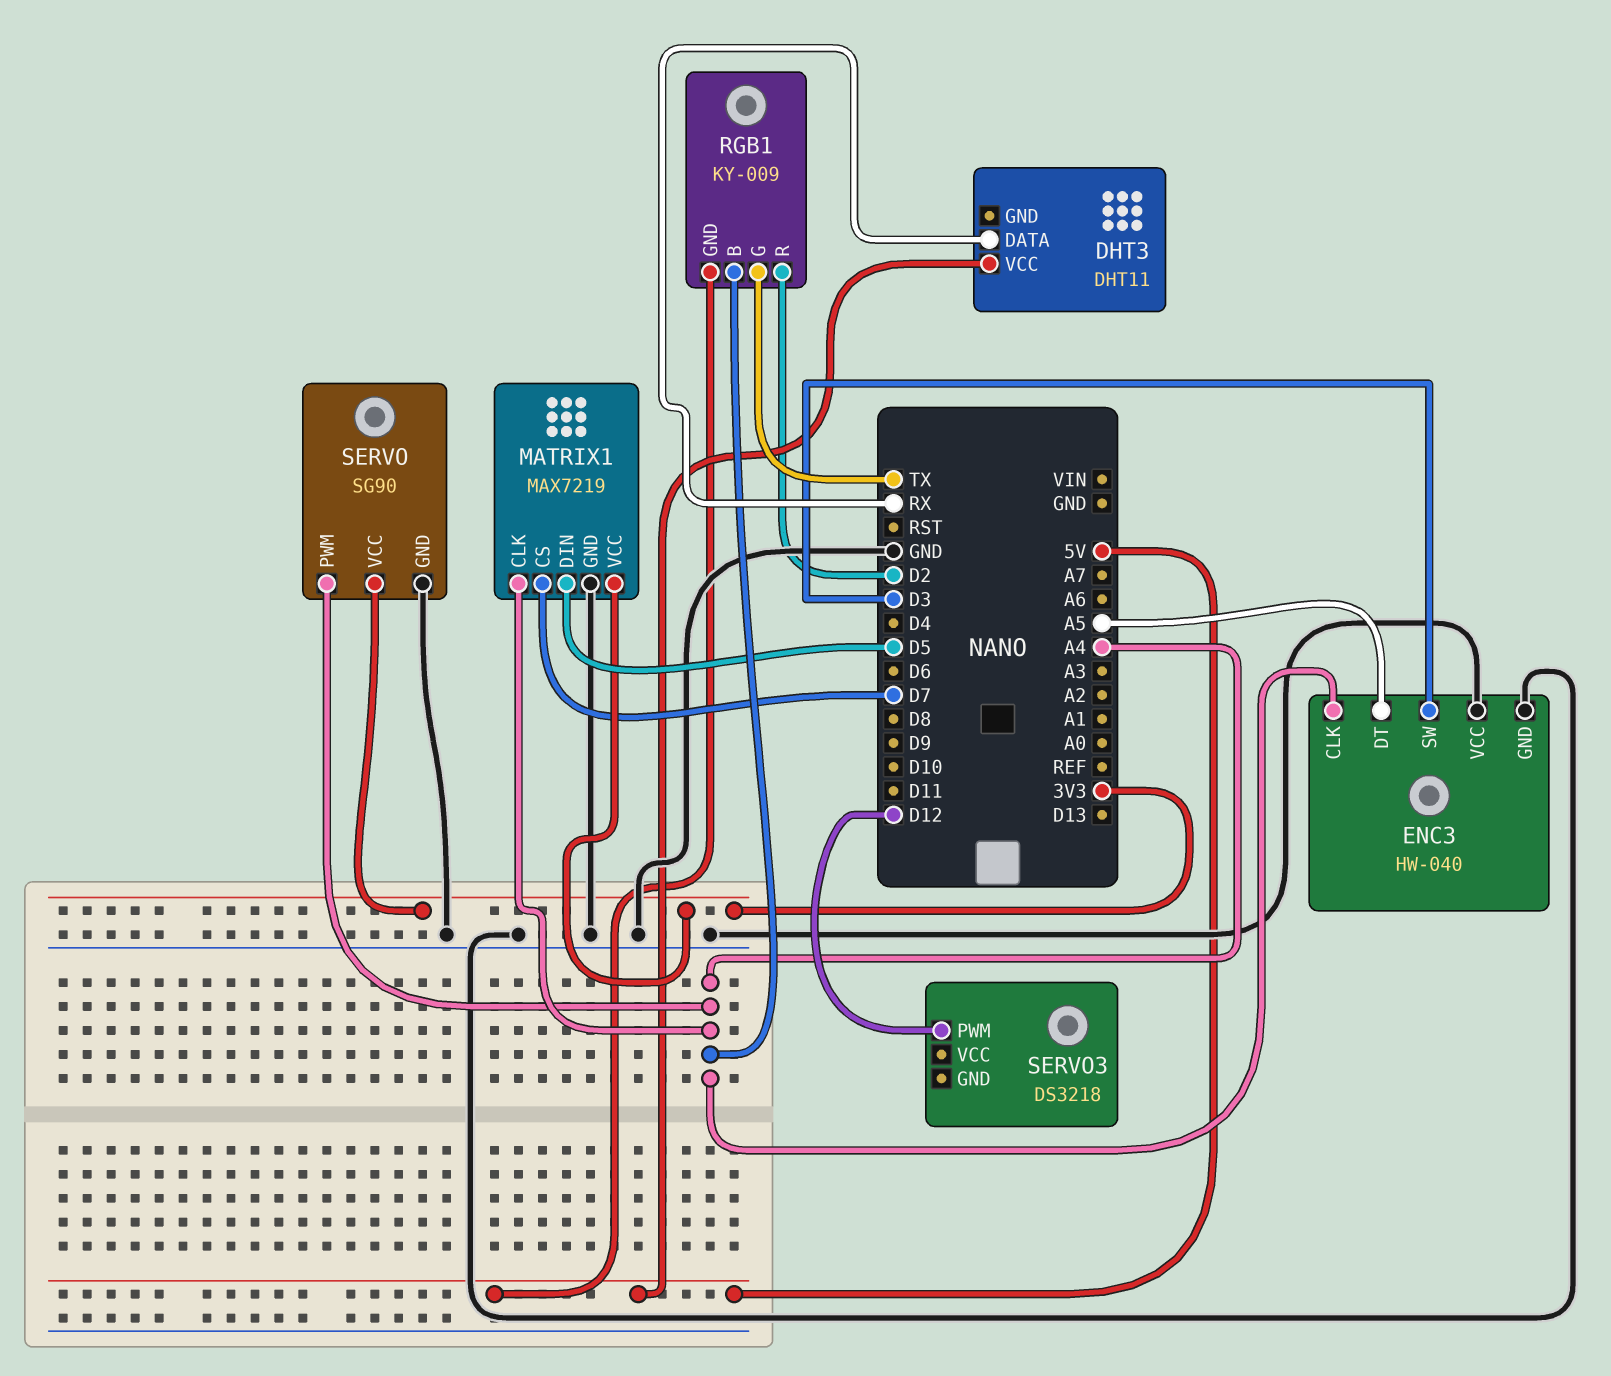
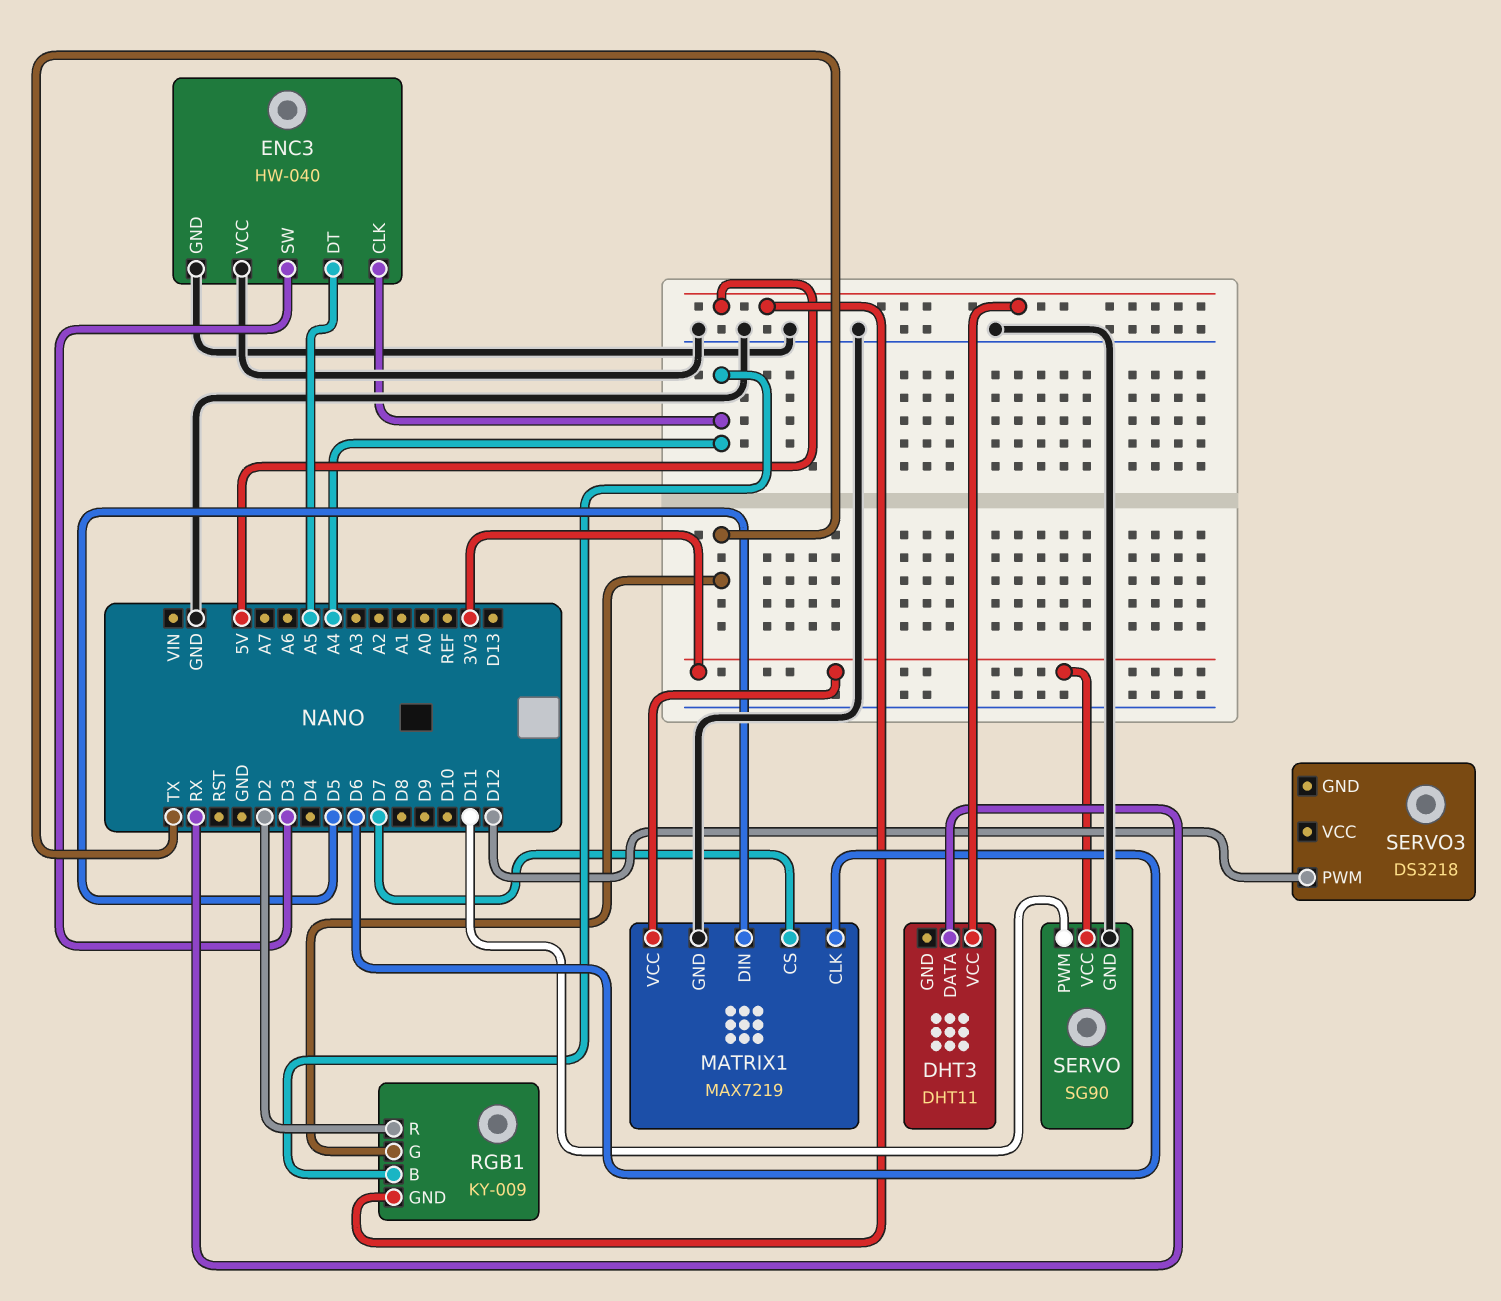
MATRIX1 pin CLK: A4 -> D6
SERVO pin PWM: A4 -> D11

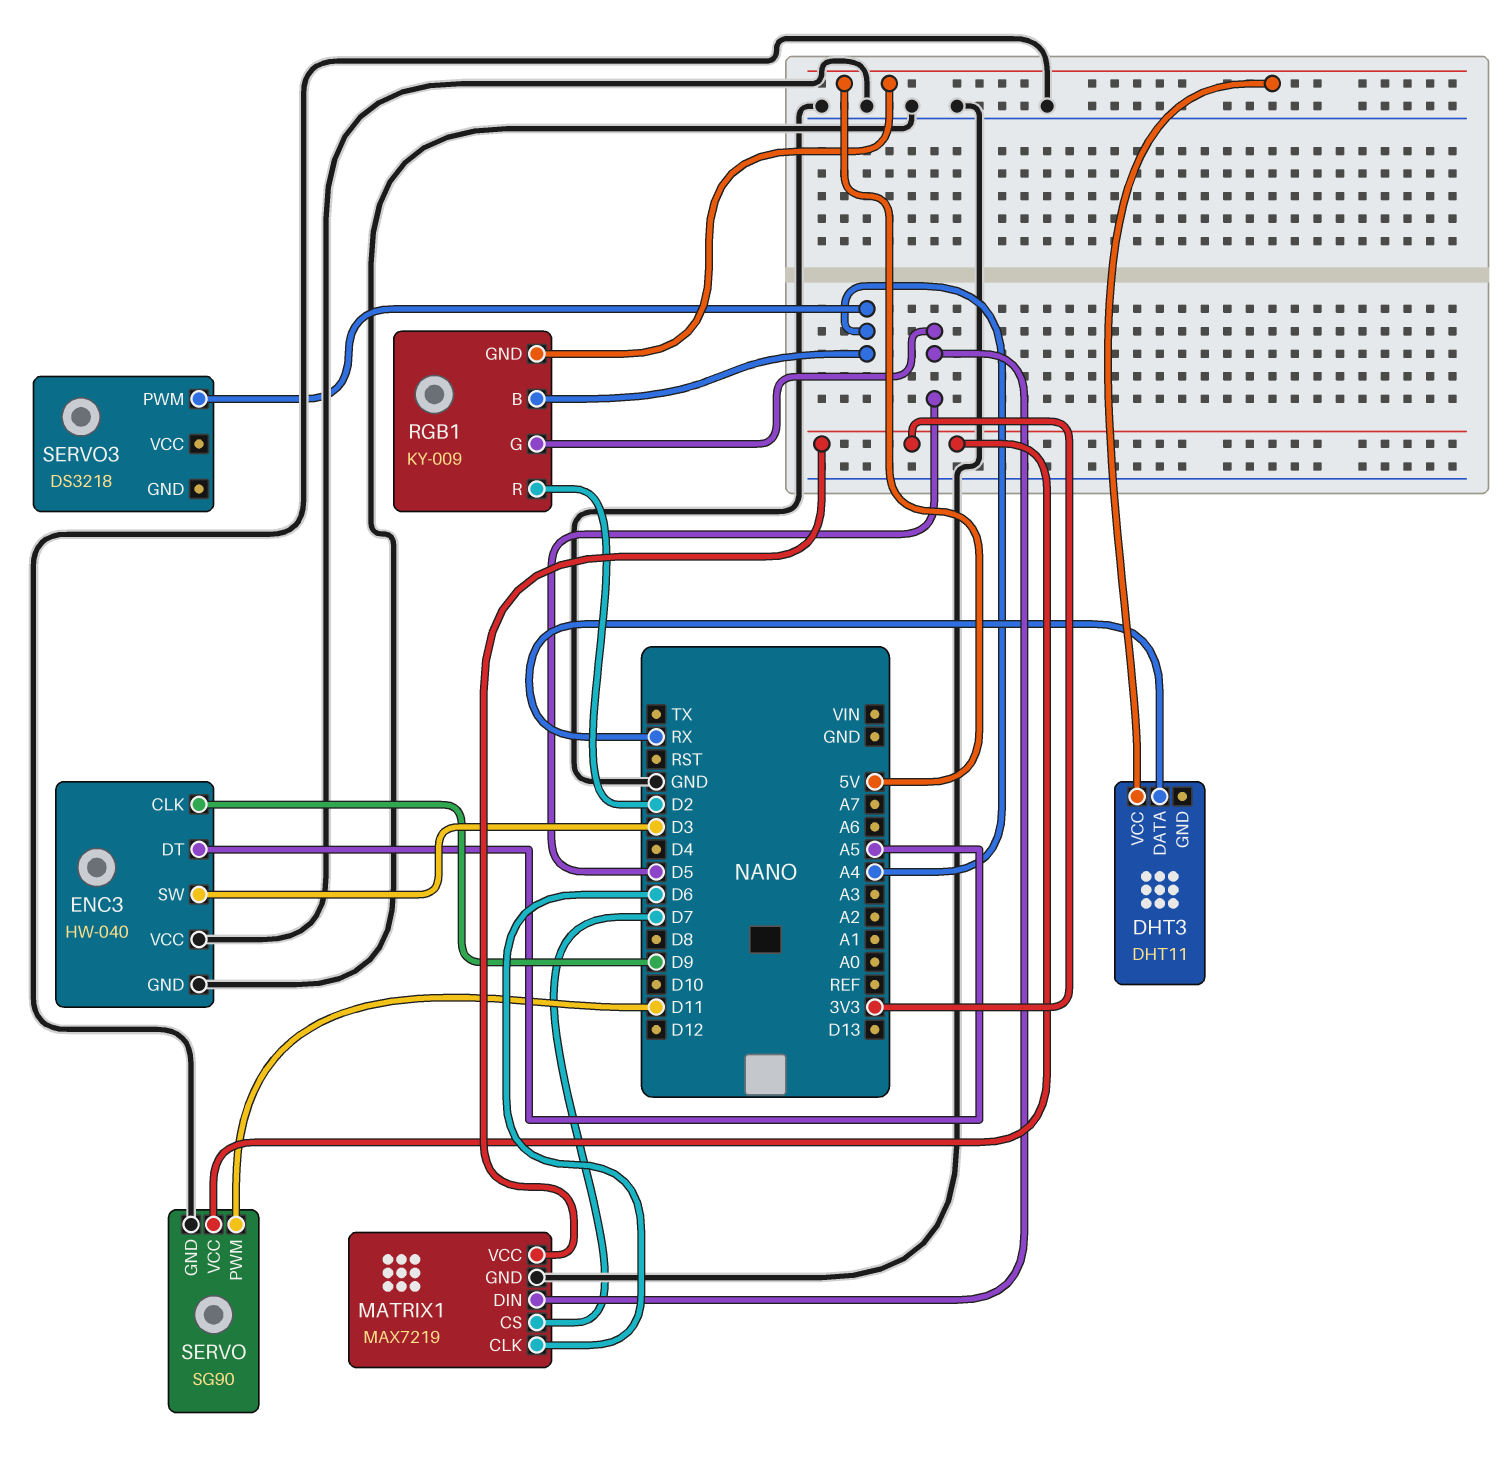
ENC3 pin CLK: A4 -> D9
RGB1 pin G: TX -> D5
SERVO3 pin PWM: D12 -> A4

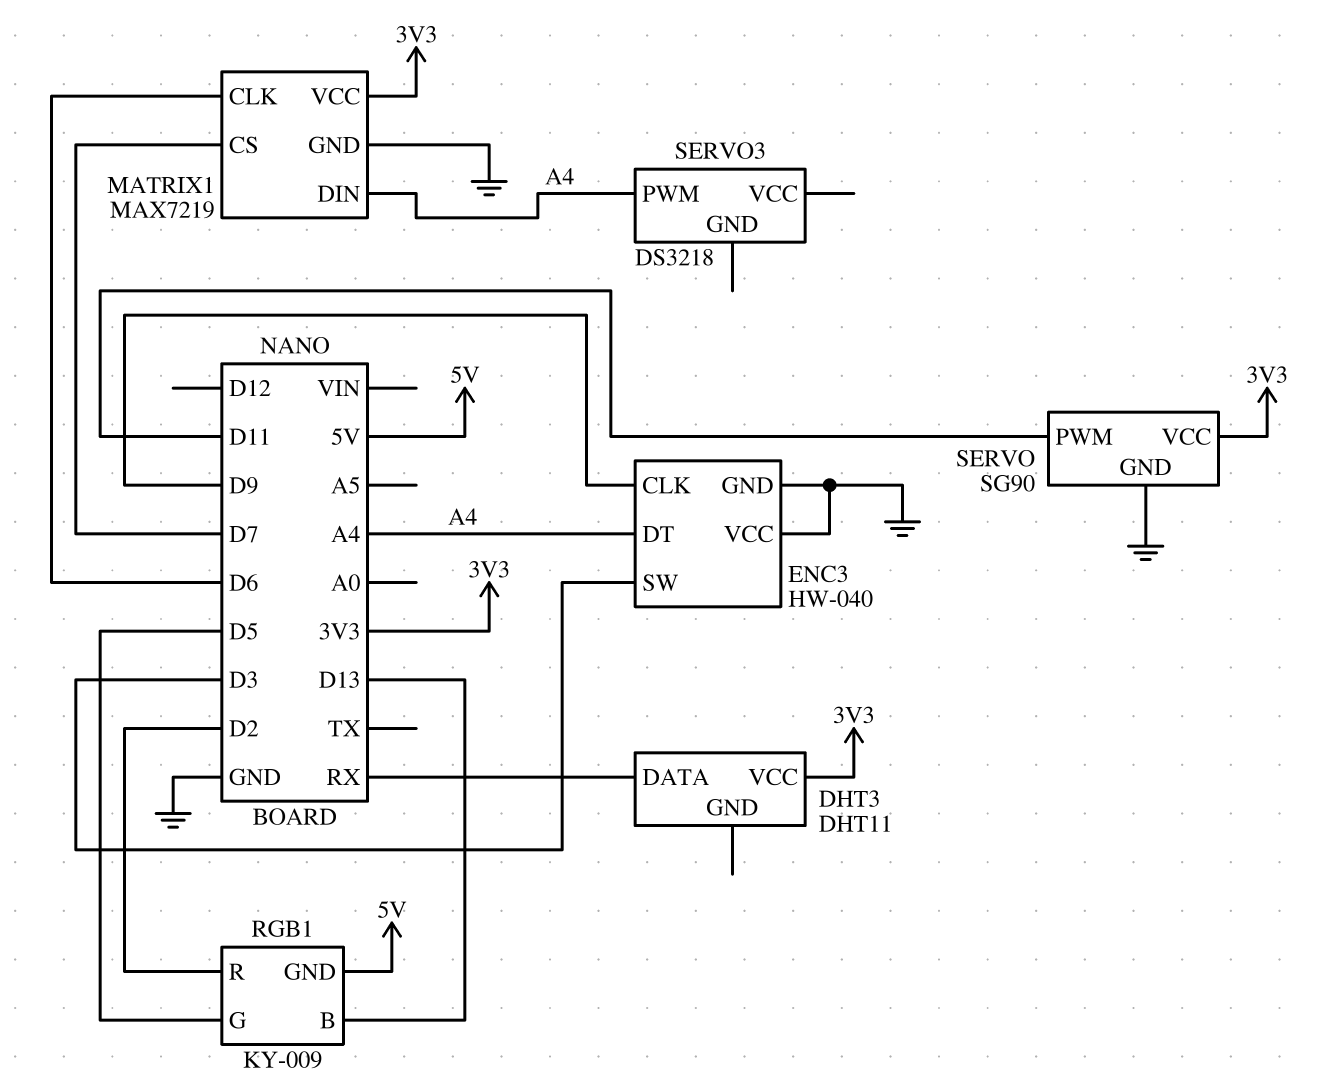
DHT3 pin VCC: 5V -> 3V3
ENC3 pin DT: A5 -> A4
MATRIX1 pin DIN: D5 -> A4
RGB1 pin B: A4 -> D13

